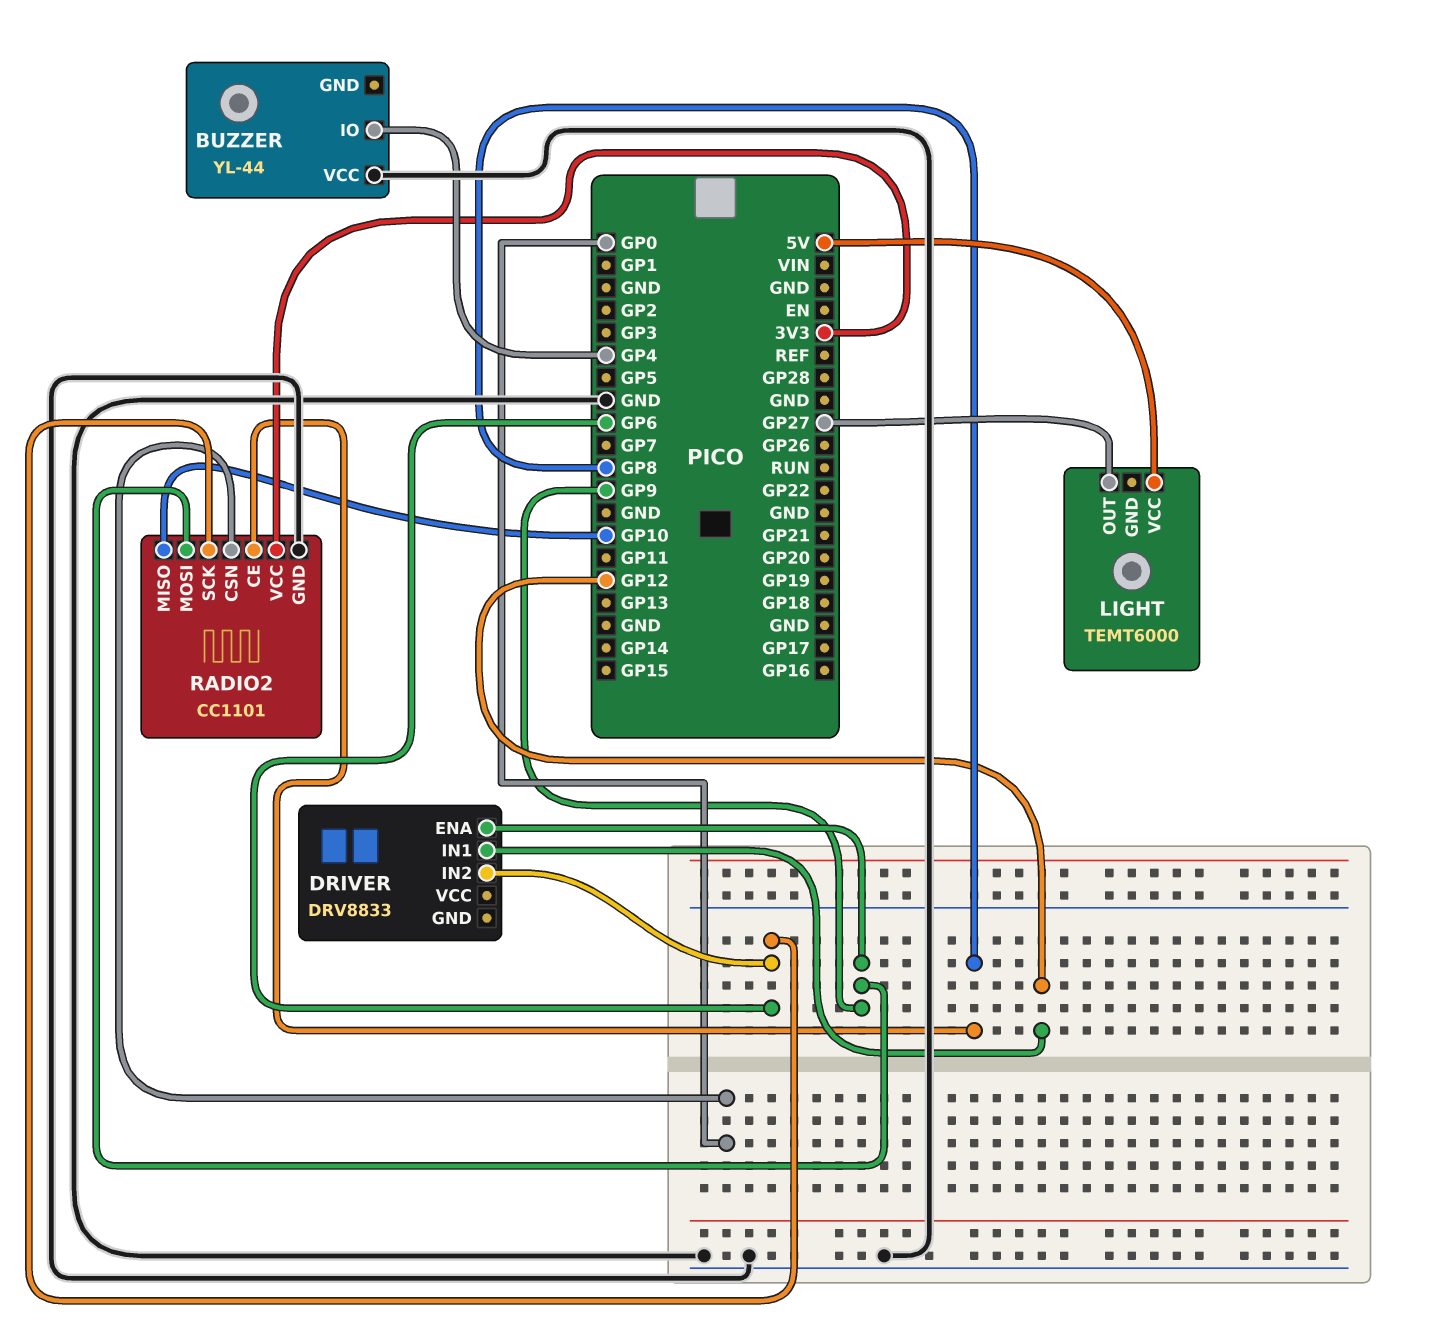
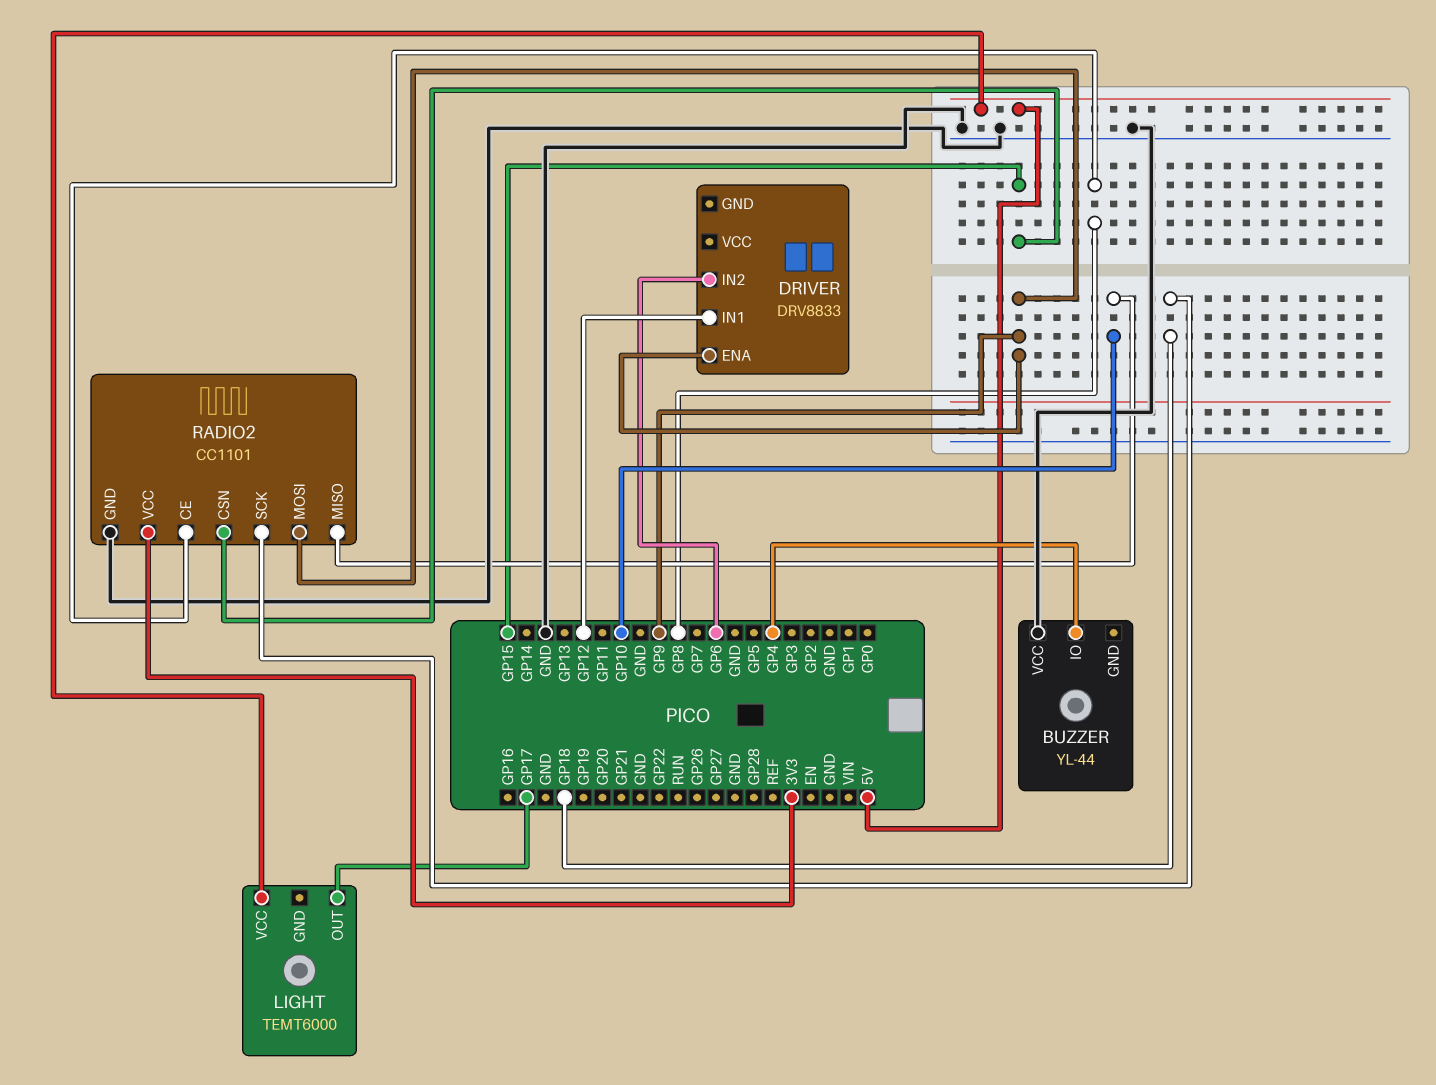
LIGHT pin OUT: GP27 -> GP17
RADIO2 pin CSN: GP0 -> GP15
RADIO2 pin SCK: GP6 -> GP18

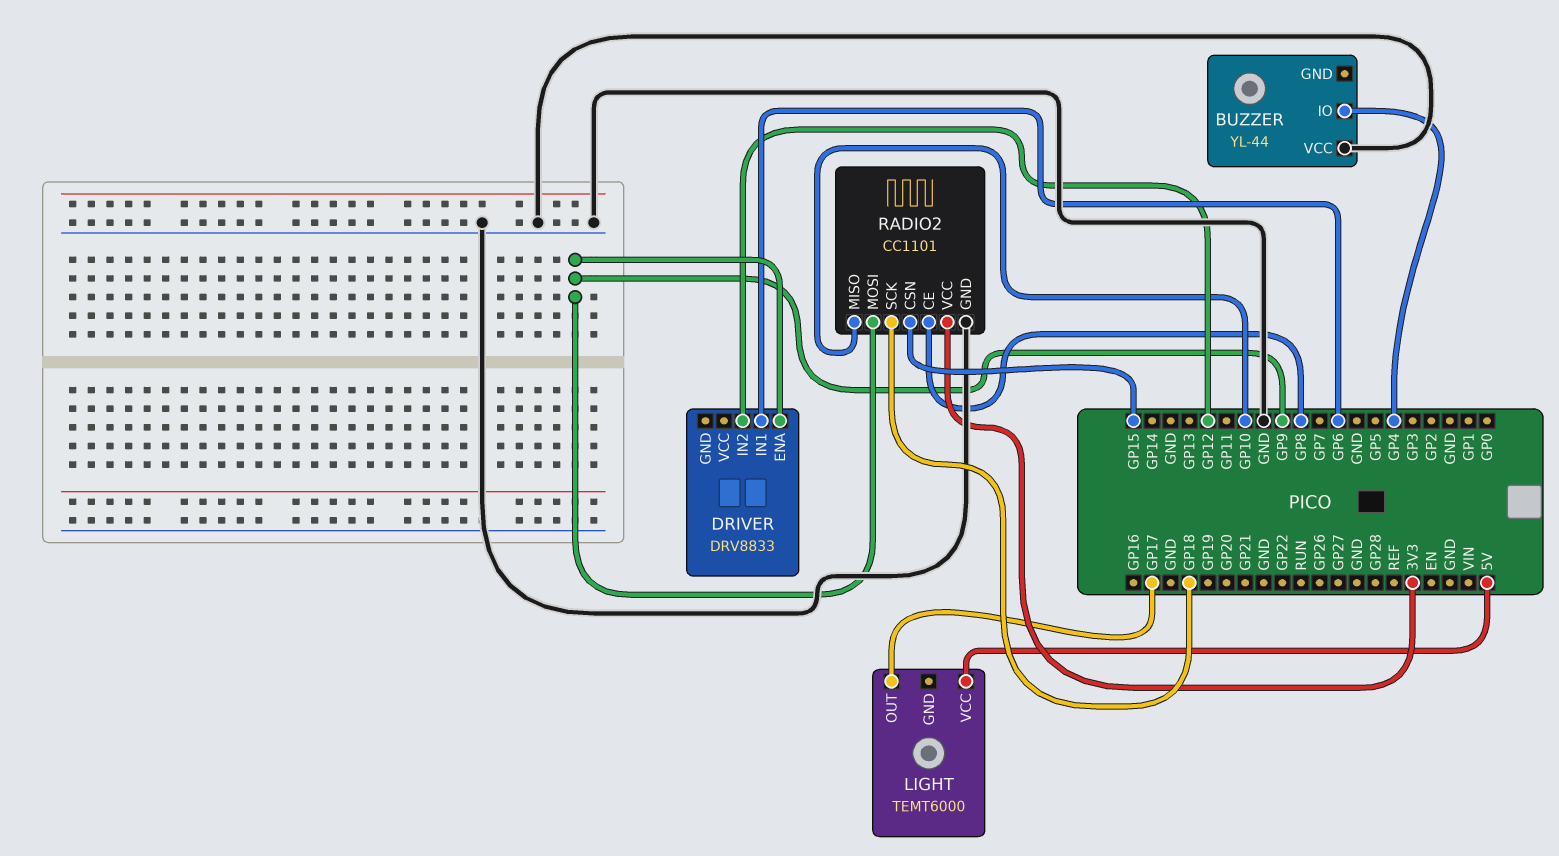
DRIVER pin IN1: GP12 -> GP6
DRIVER pin IN2: GP6 -> GP12

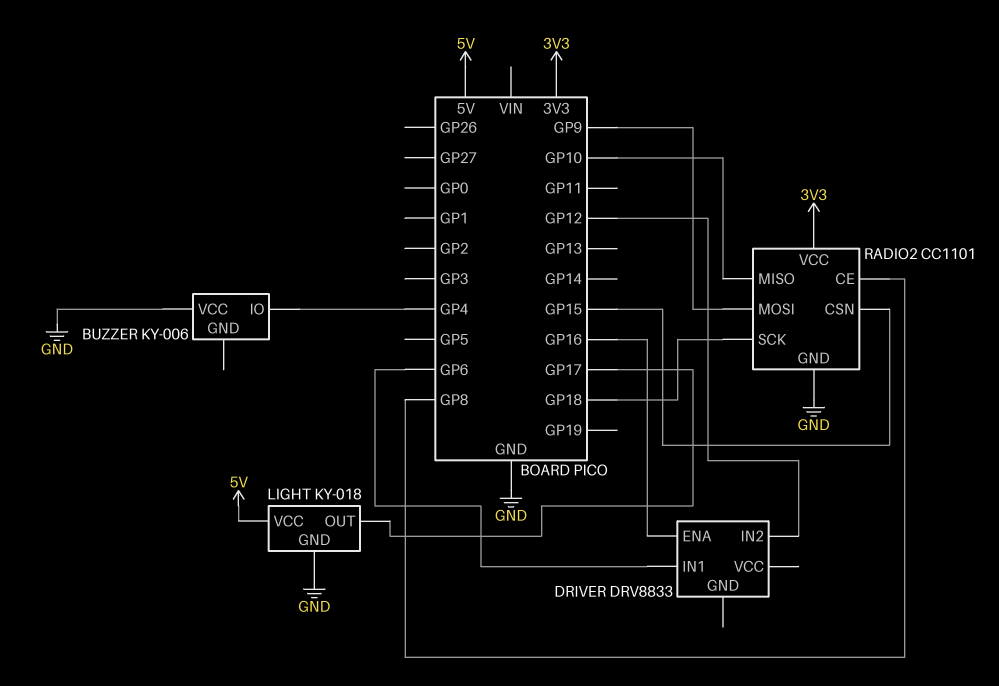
BUZZER: YL-44 -> KY-006
DRIVER pin ENA: GP9 -> GP16
LIGHT: TEMT6000 -> KY-018
LIGHT pin GND: none -> GND

